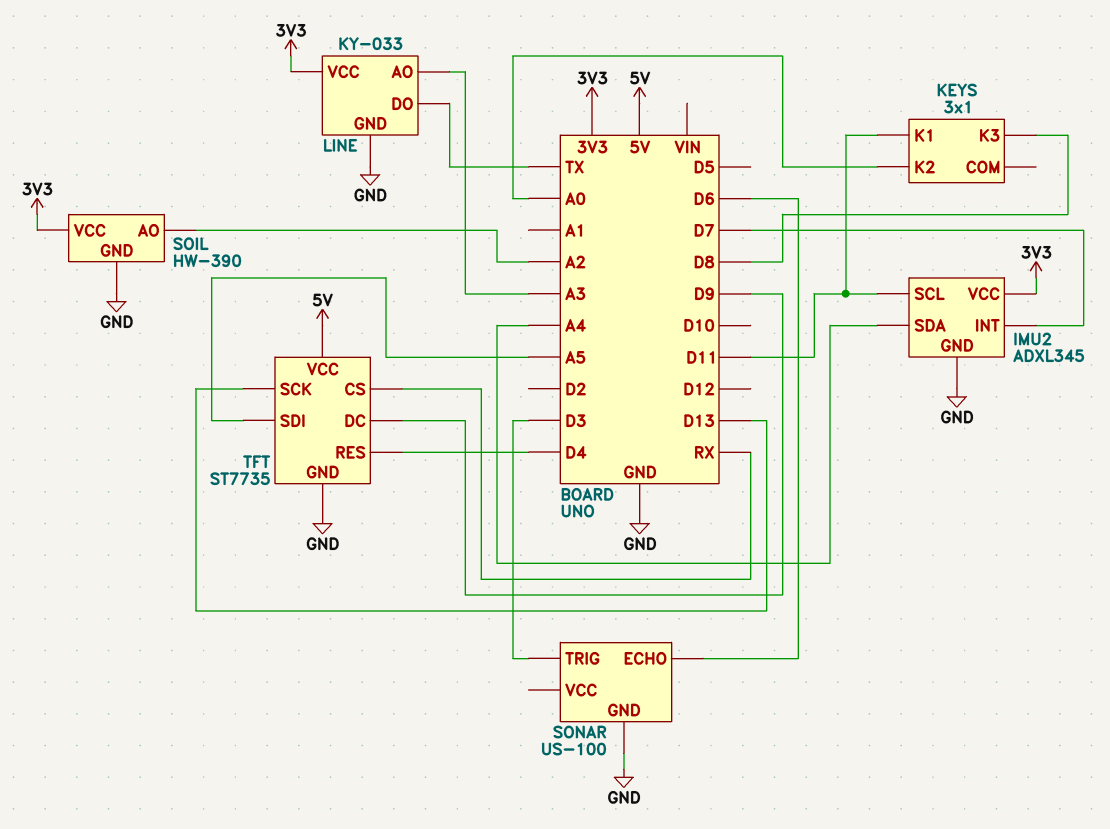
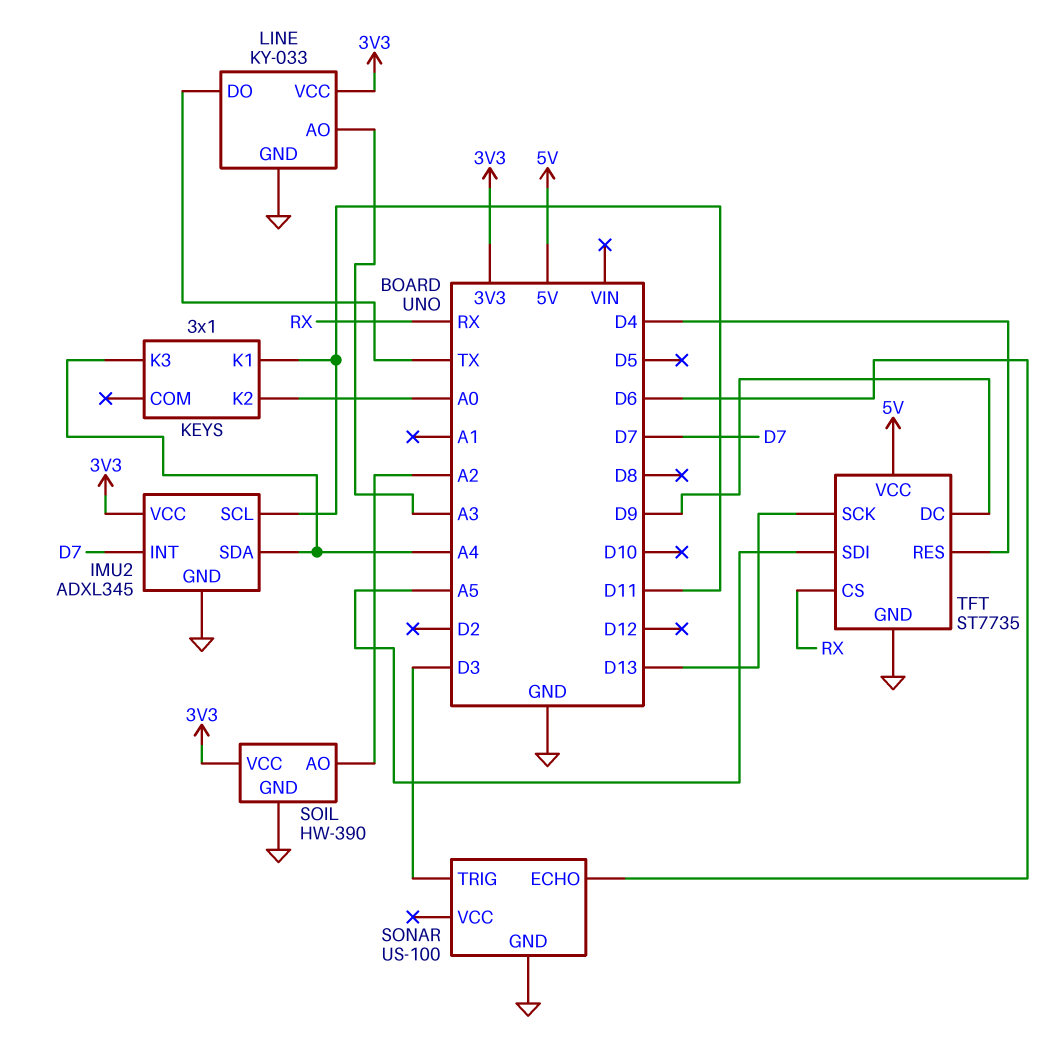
KEYS pin K3: D8 -> A4

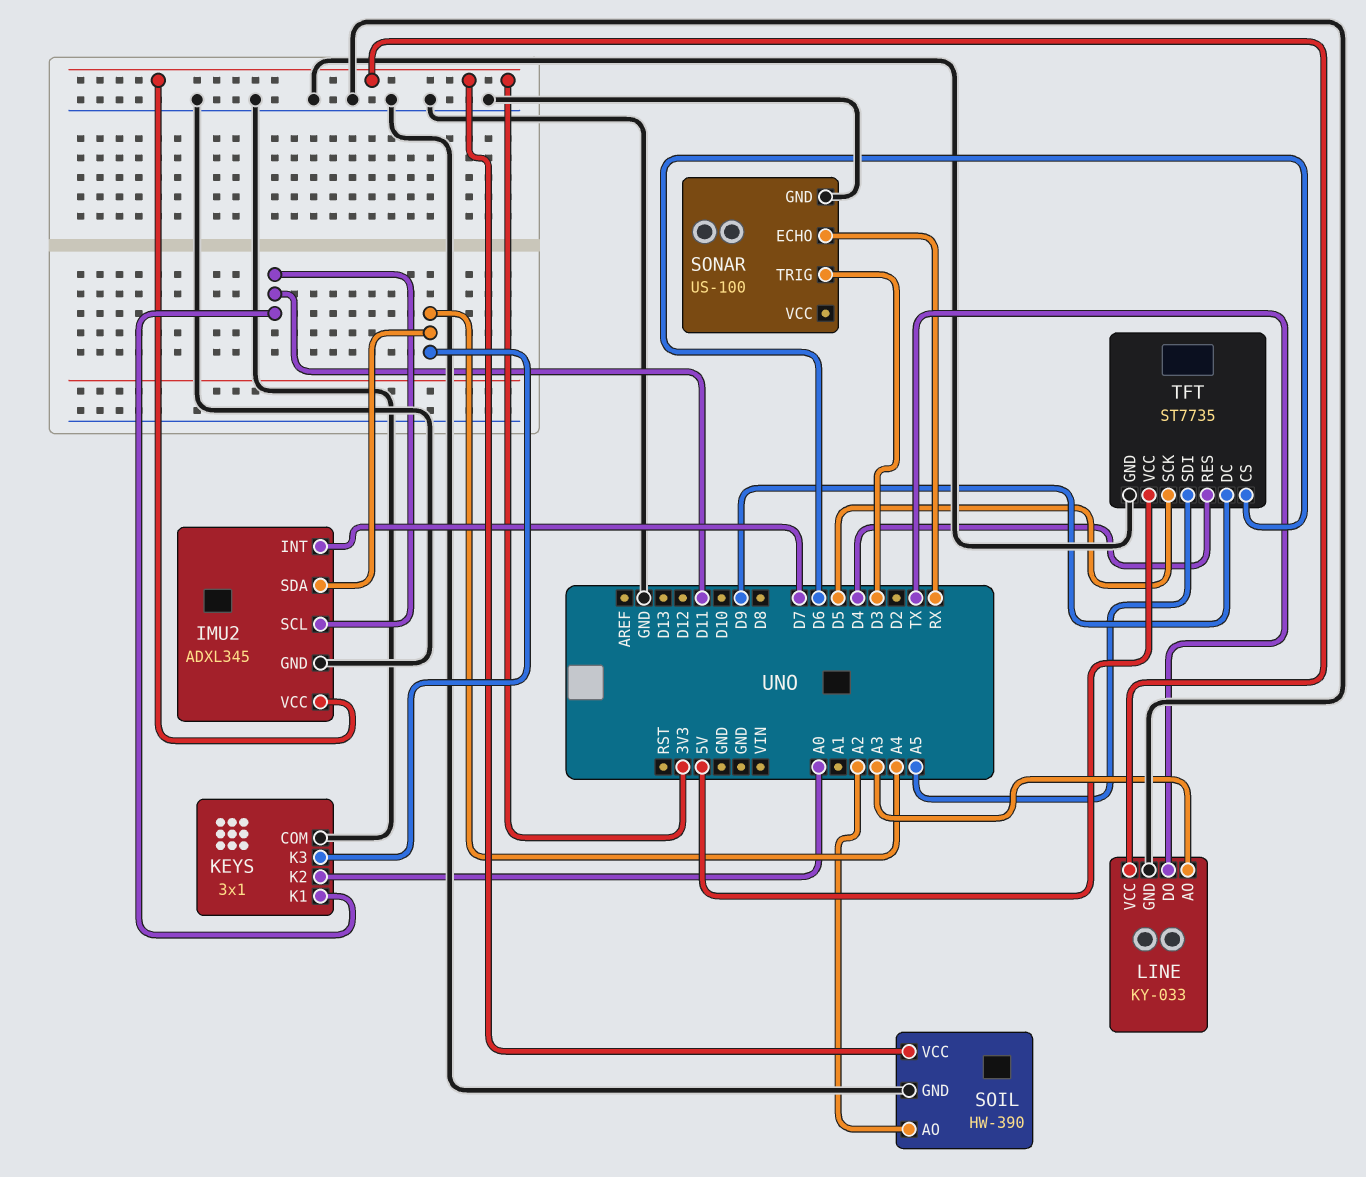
KEYS pin COM: none -> GND
SONAR pin ECHO: D6 -> RX
TFT pin CS: RX -> D6
TFT pin SCK: D13 -> D5

